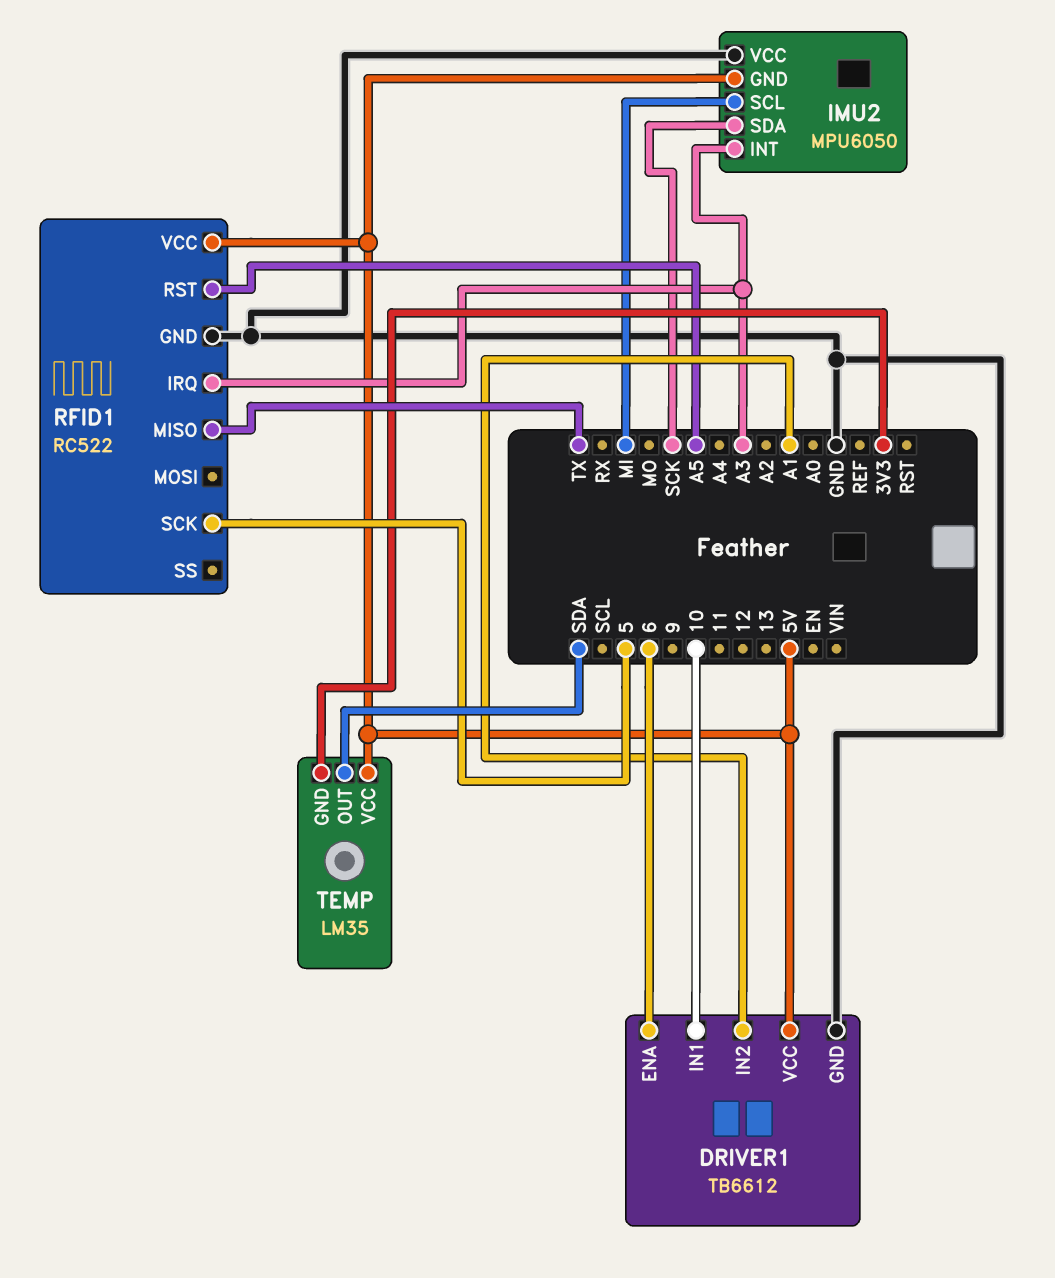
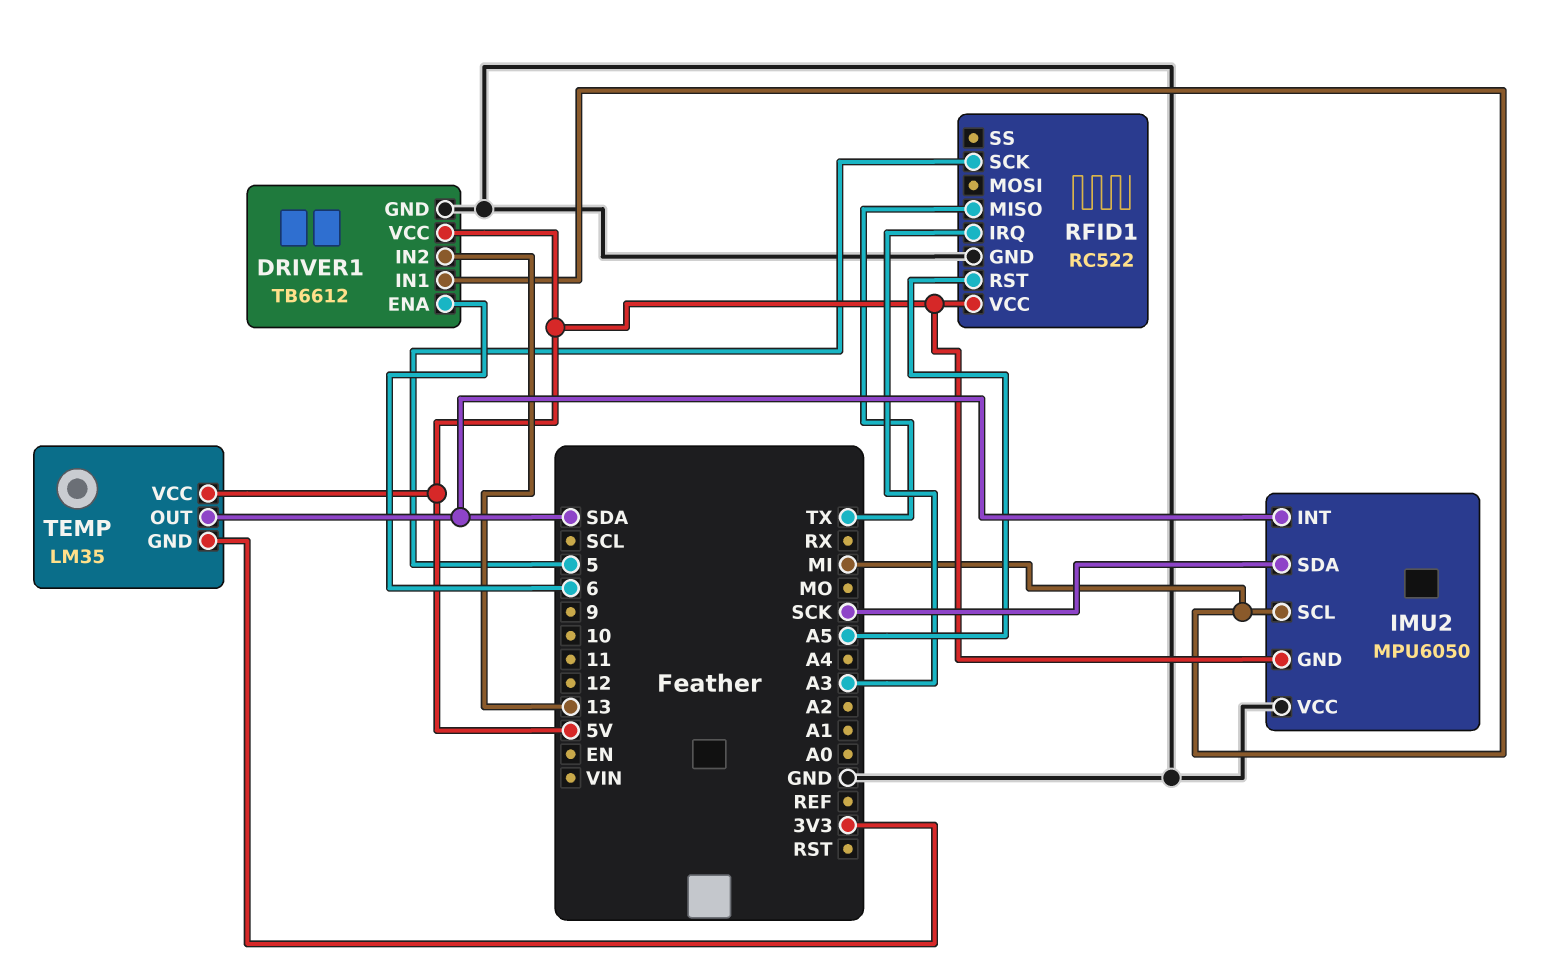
DRIVER1 pin IN1: 10 -> MI
DRIVER1 pin IN2: A1 -> 13
IMU2 pin INT: A3 -> SDA

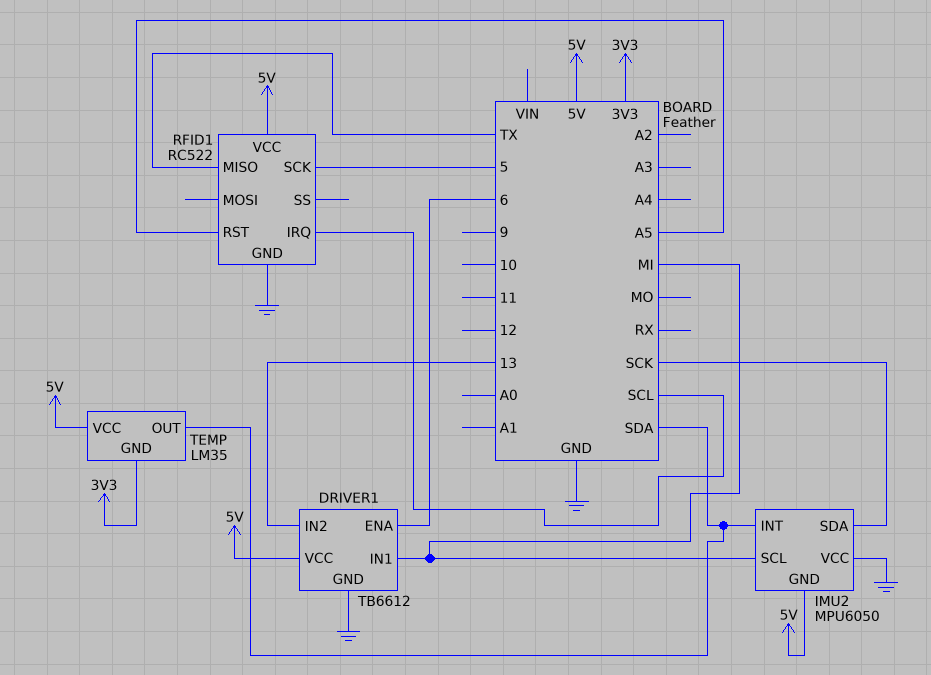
RFID1 pin IRQ: A3 -> SCL

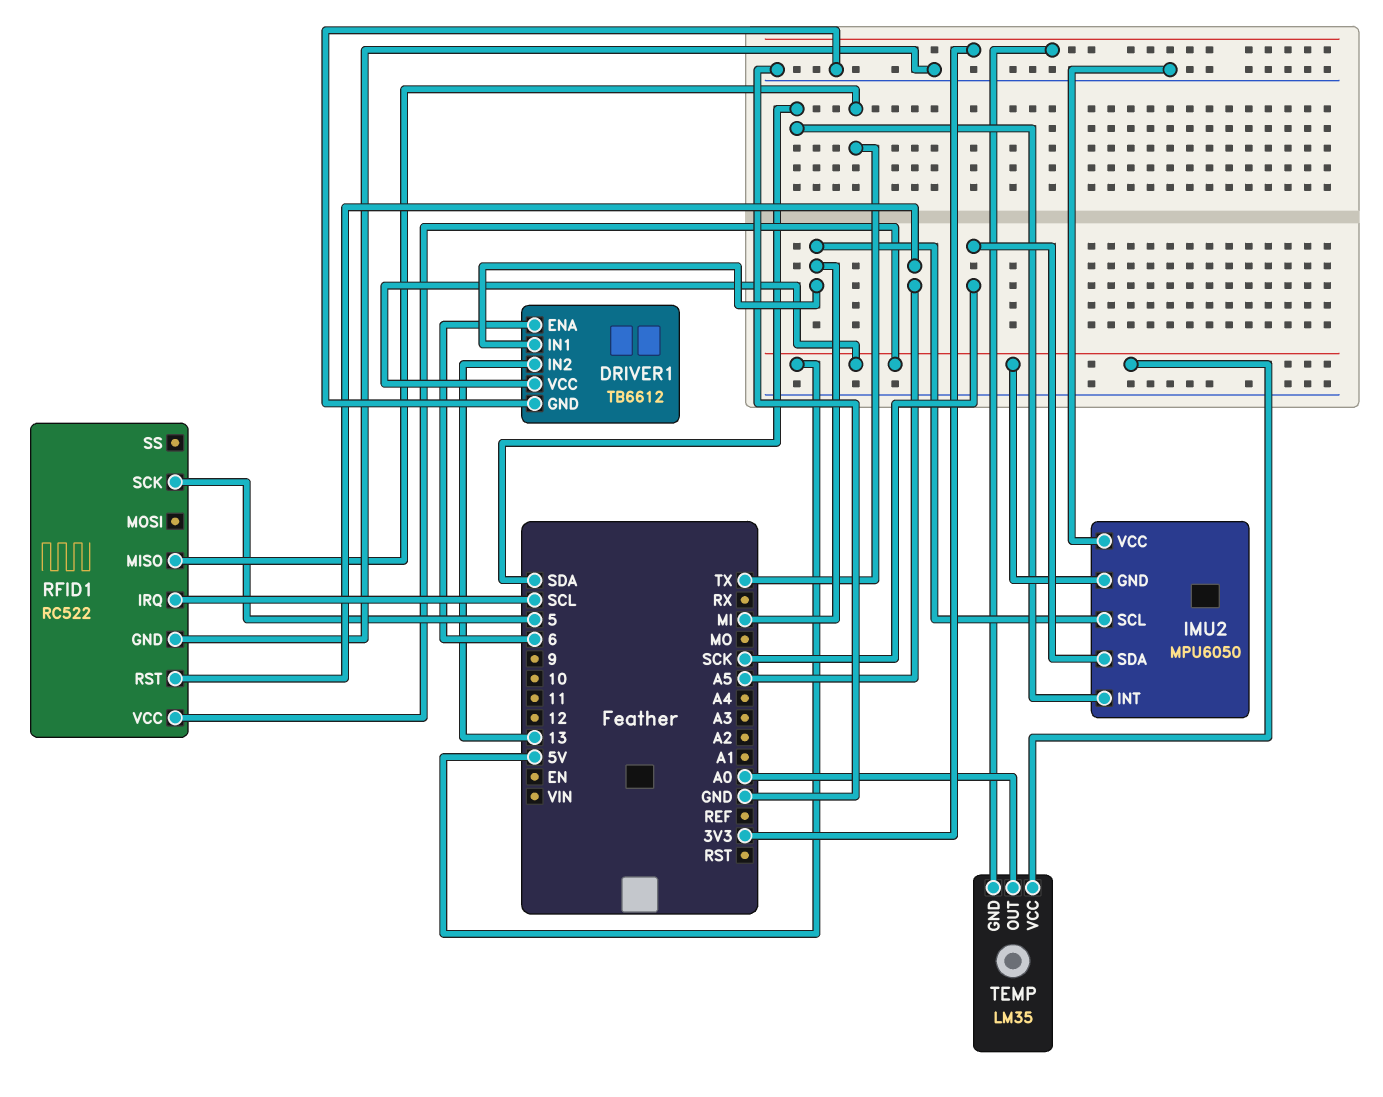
TEMP pin OUT: SDA -> A0

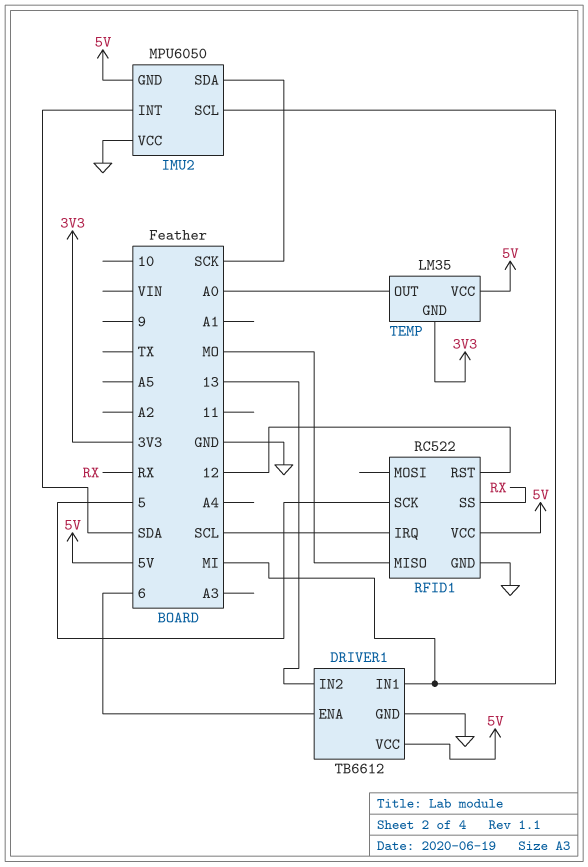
RFID1 pin MISO: TX -> MO
RFID1 pin RST: A5 -> 12
RFID1 pin SS: none -> RX

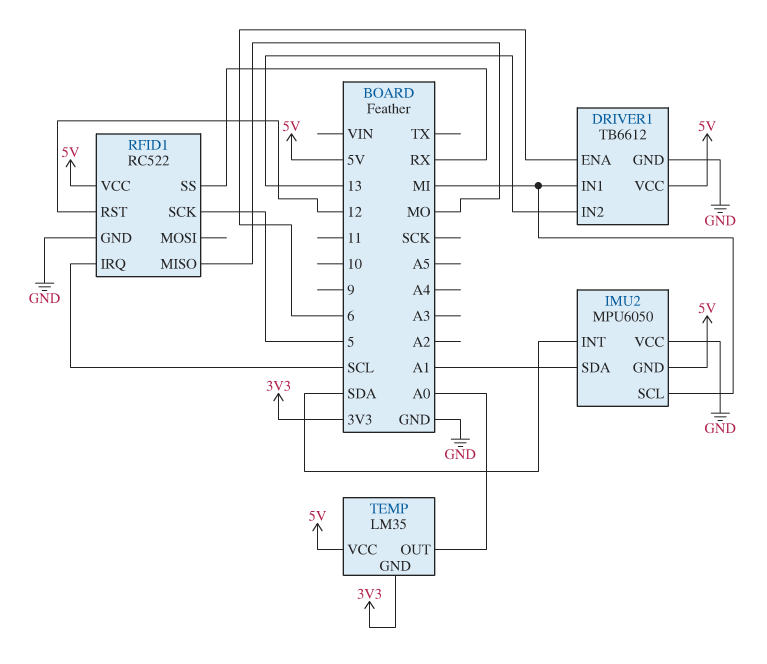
IMU2 pin SDA: SCK -> A1

